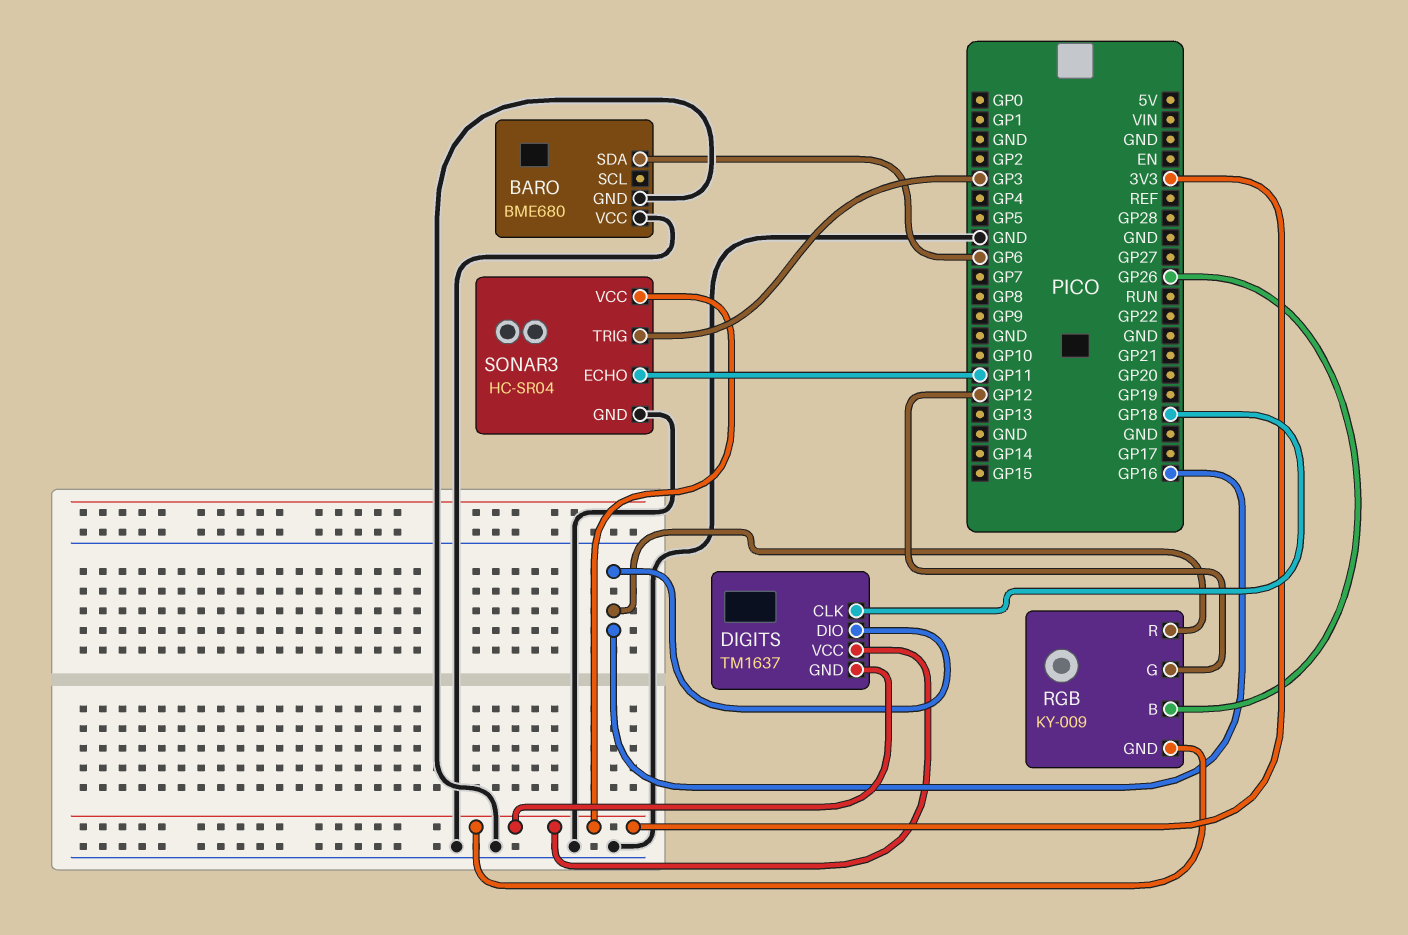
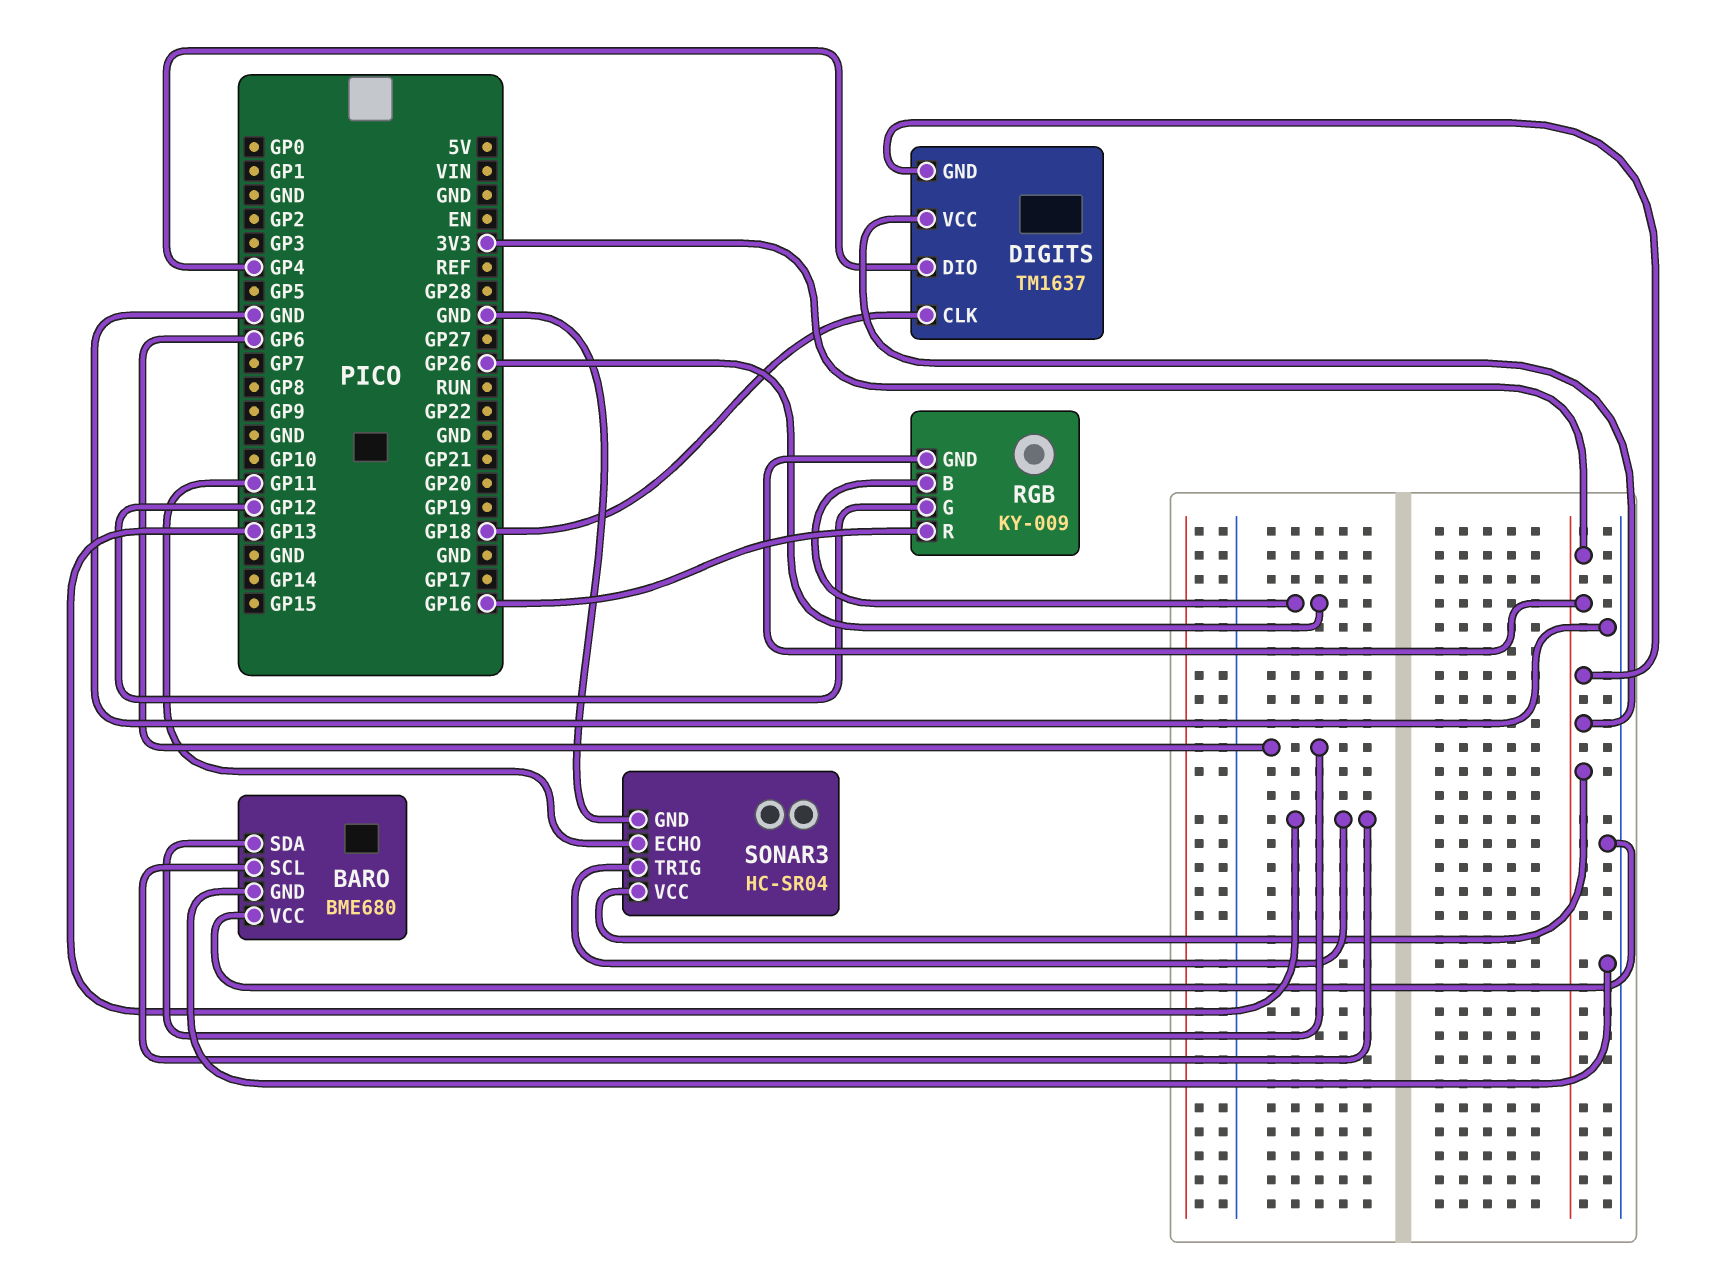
BARO pin SCL: none -> GP13
DIGITS pin DIO: GP16 -> GP4
SONAR3 pin TRIG: GP3 -> GP13

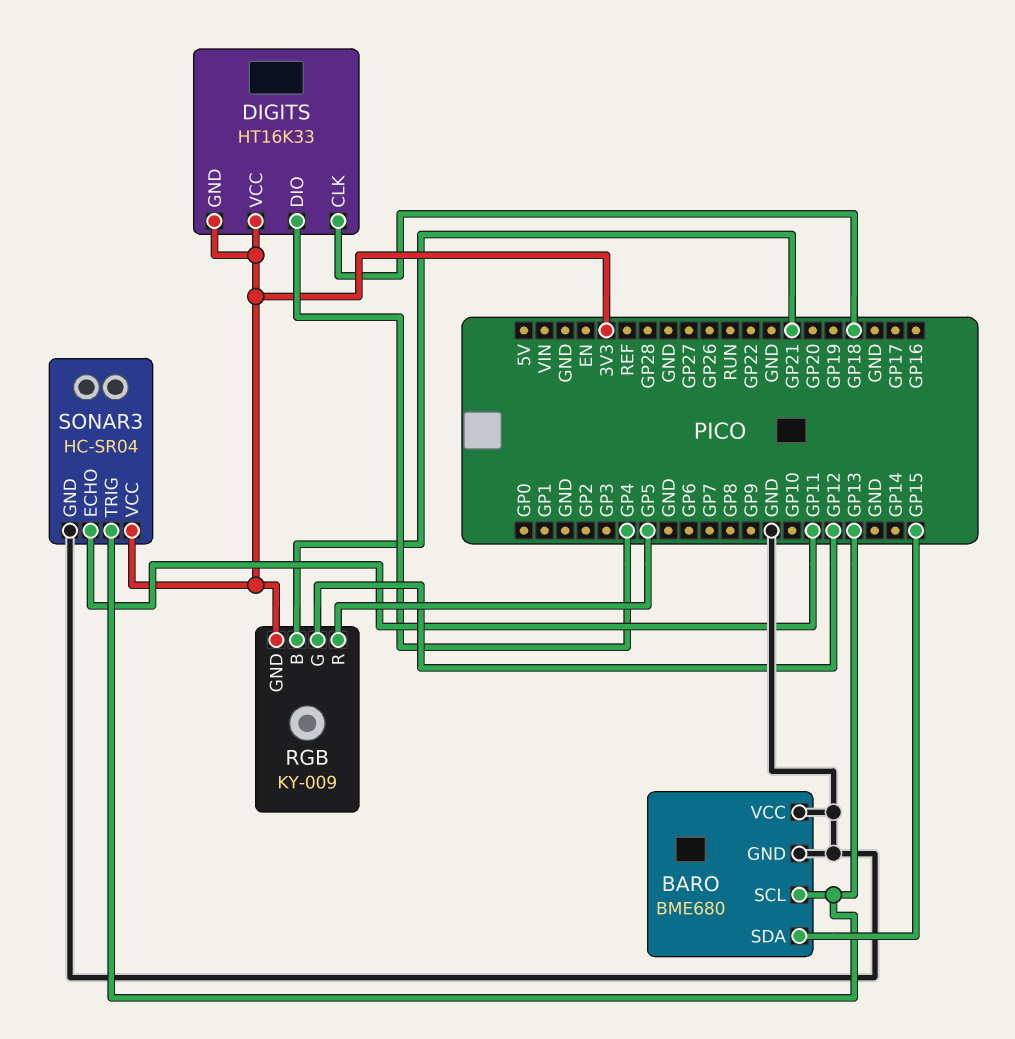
BARO pin SDA: GP6 -> GP15
DIGITS: TM1637 -> HT16K33
RGB pin B: GP26 -> GP21
RGB pin R: GP16 -> GP5

